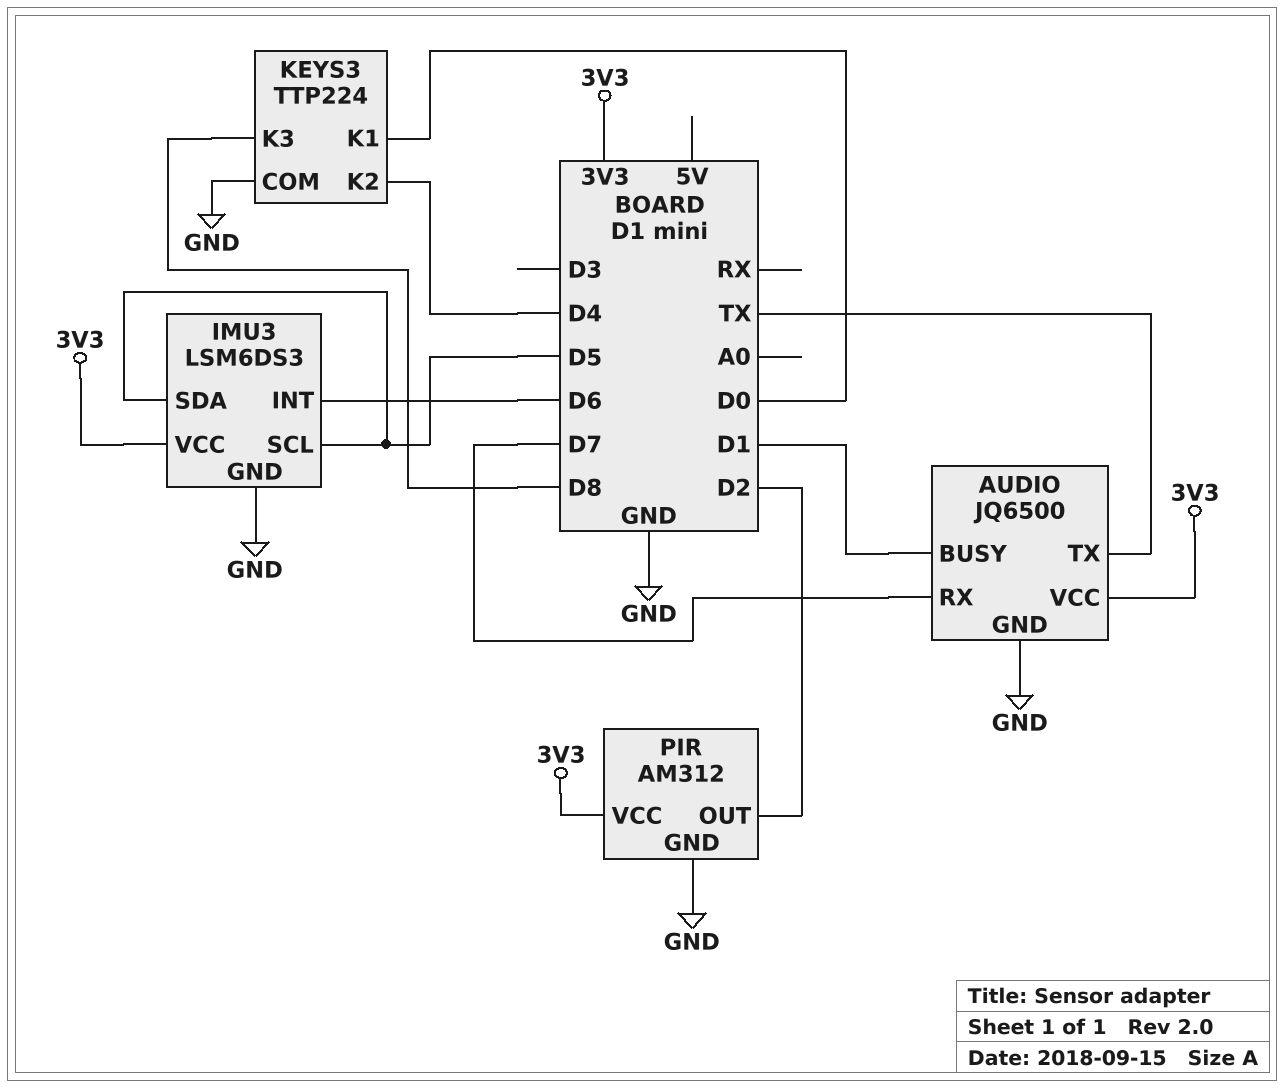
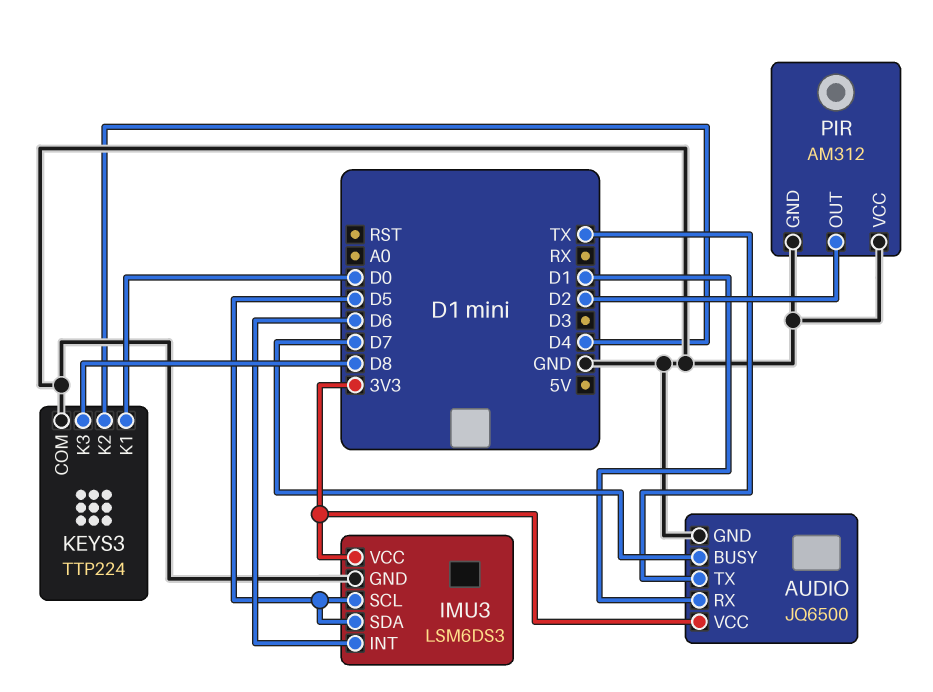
AUDIO pin BUSY: D1 -> D7
AUDIO pin RX: D7 -> D1
PIR pin VCC: 3V3 -> GND

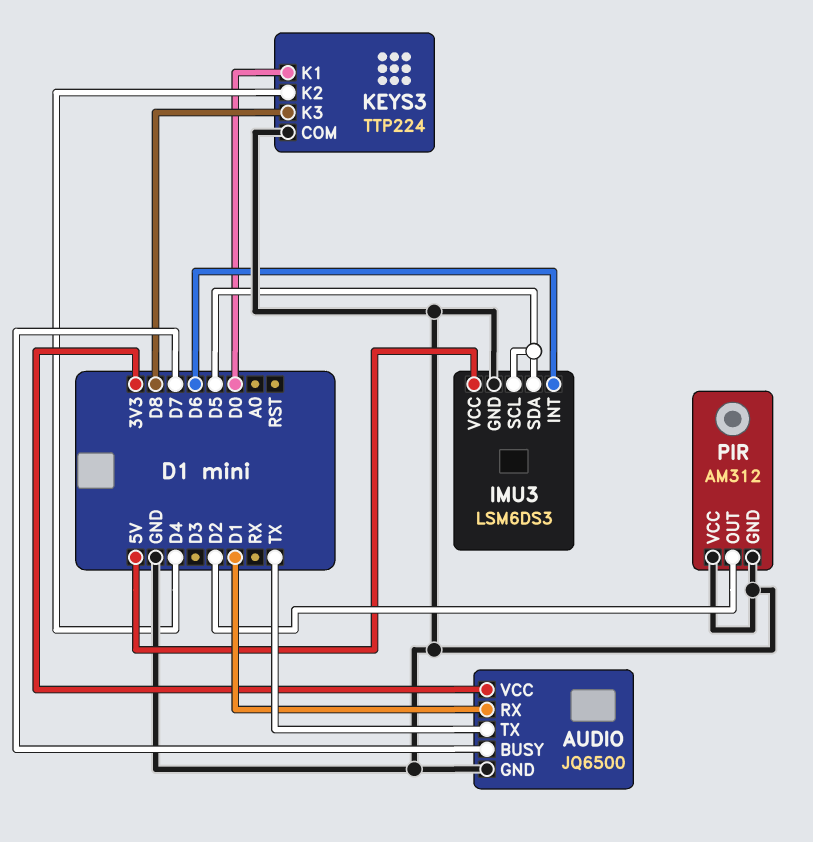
IMU3 pin VCC: 3V3 -> 5V

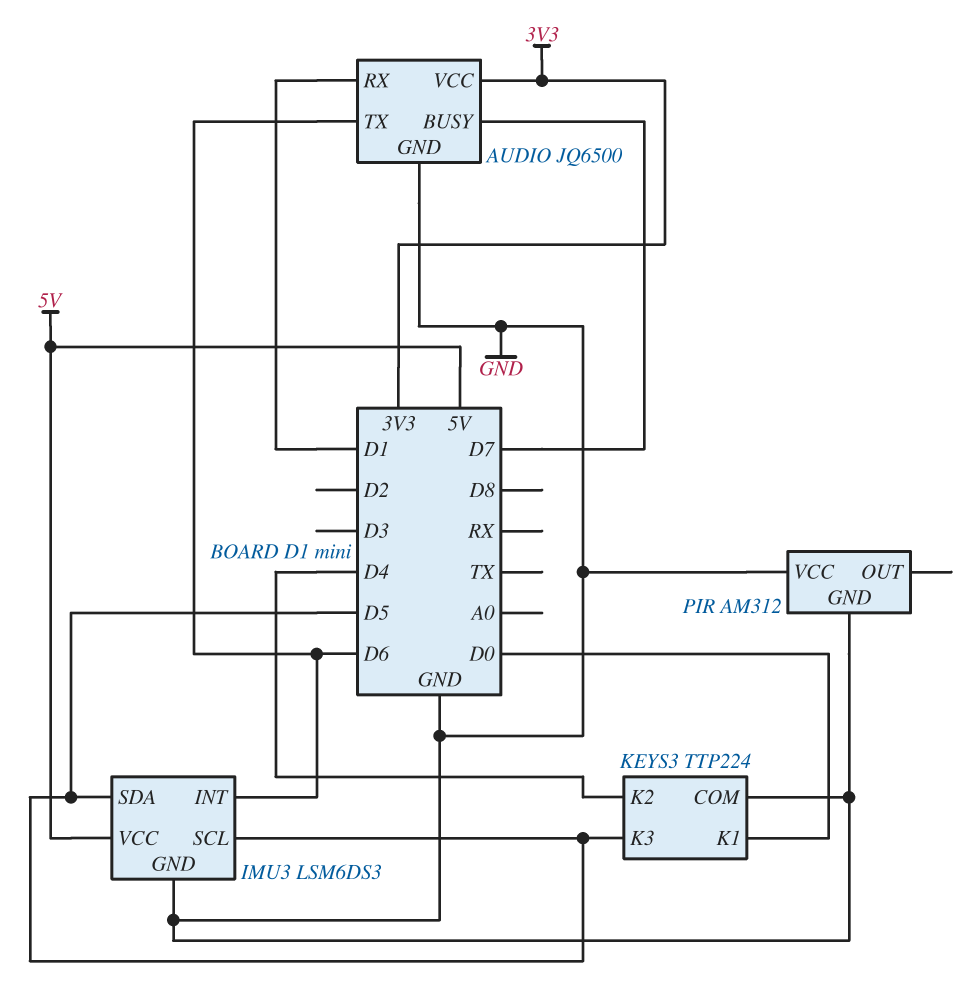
AUDIO pin TX: TX -> D6
KEYS3 pin K3: D8 -> D5
PIR pin OUT: D2 -> none

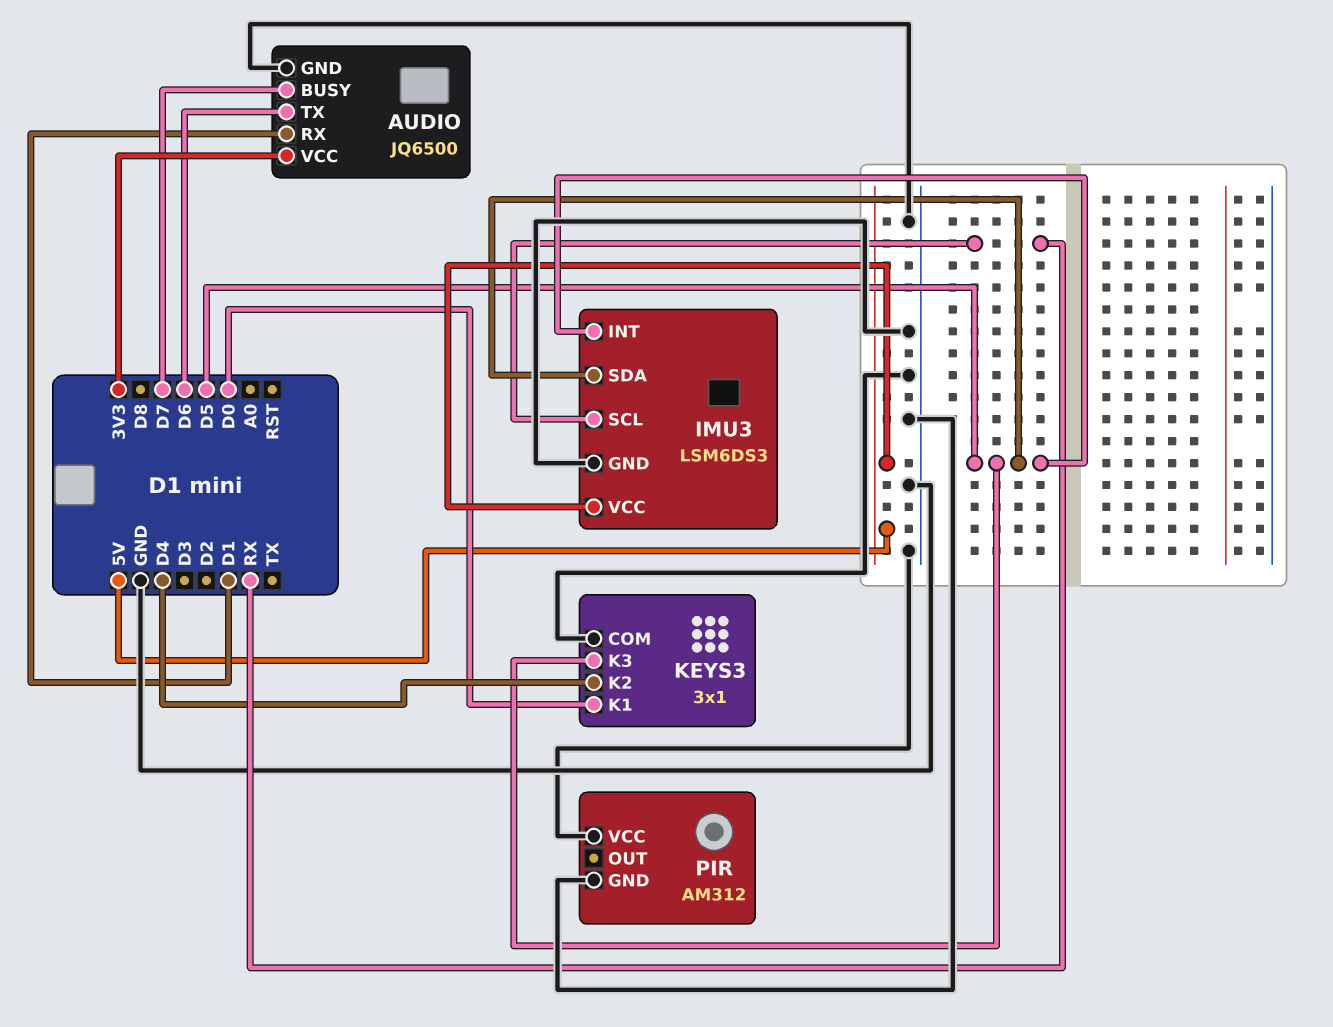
IMU3 pin INT: D6 -> D5
IMU3 pin SCL: D5 -> RX
KEYS3: TTP224 -> 3x1

